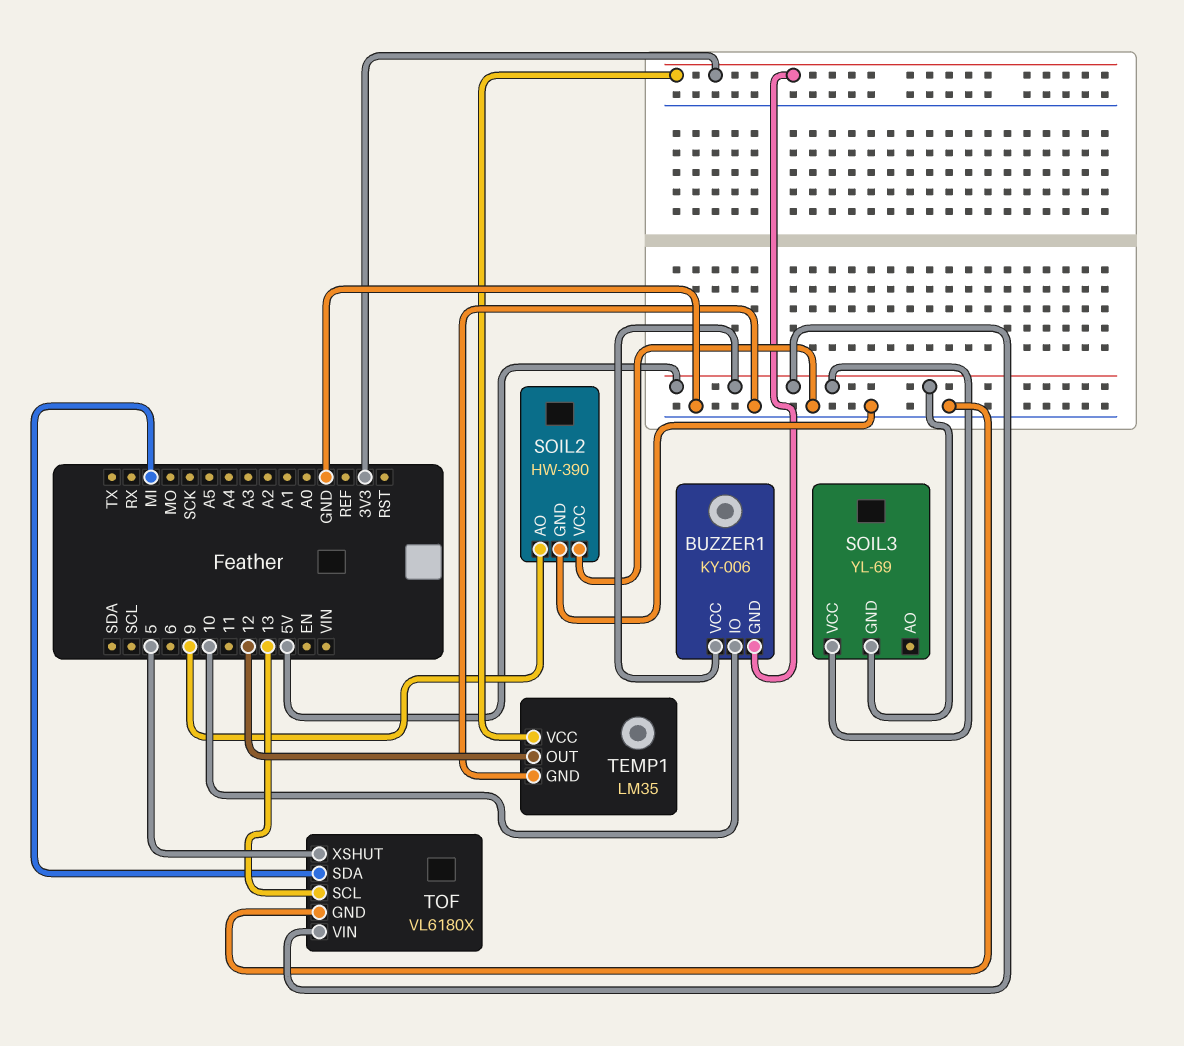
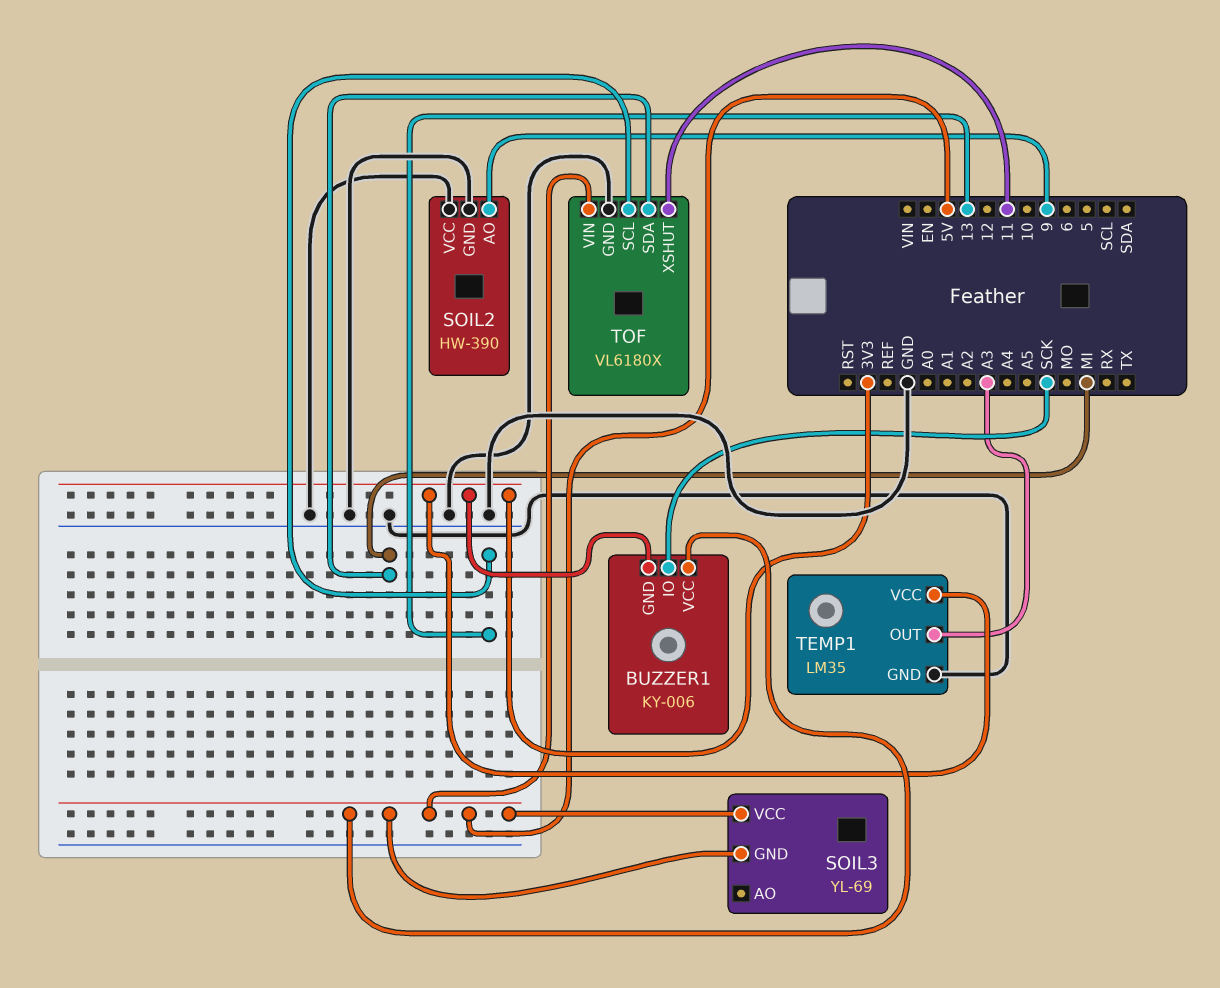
BUZZER1 pin IO: 10 -> SCK
TEMP1 pin OUT: 12 -> A3
TOF pin XSHUT: 5 -> 11

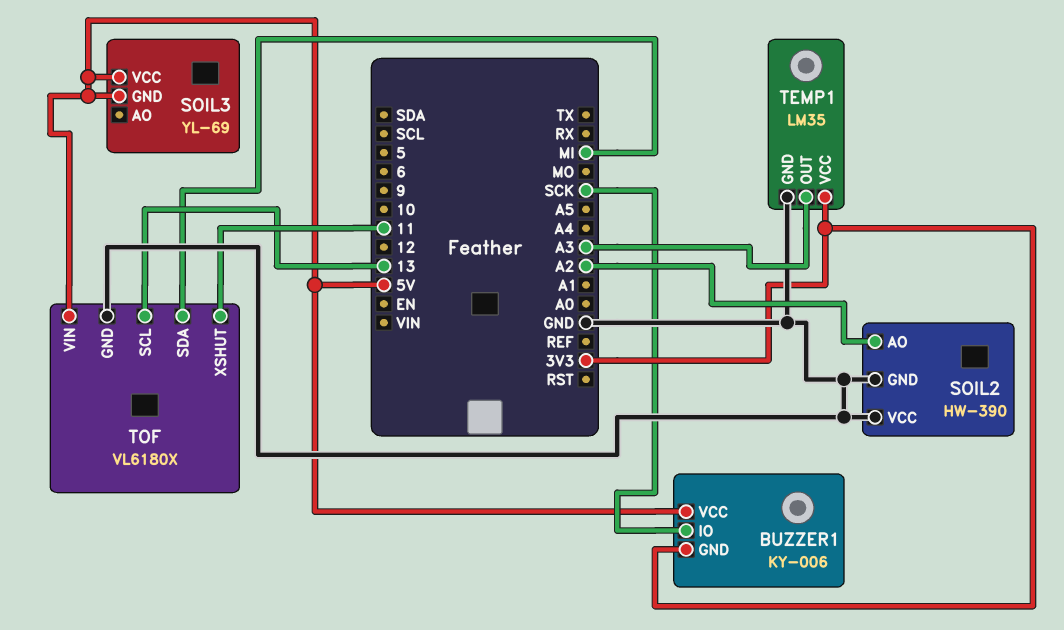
SOIL2 pin AO: 9 -> A2

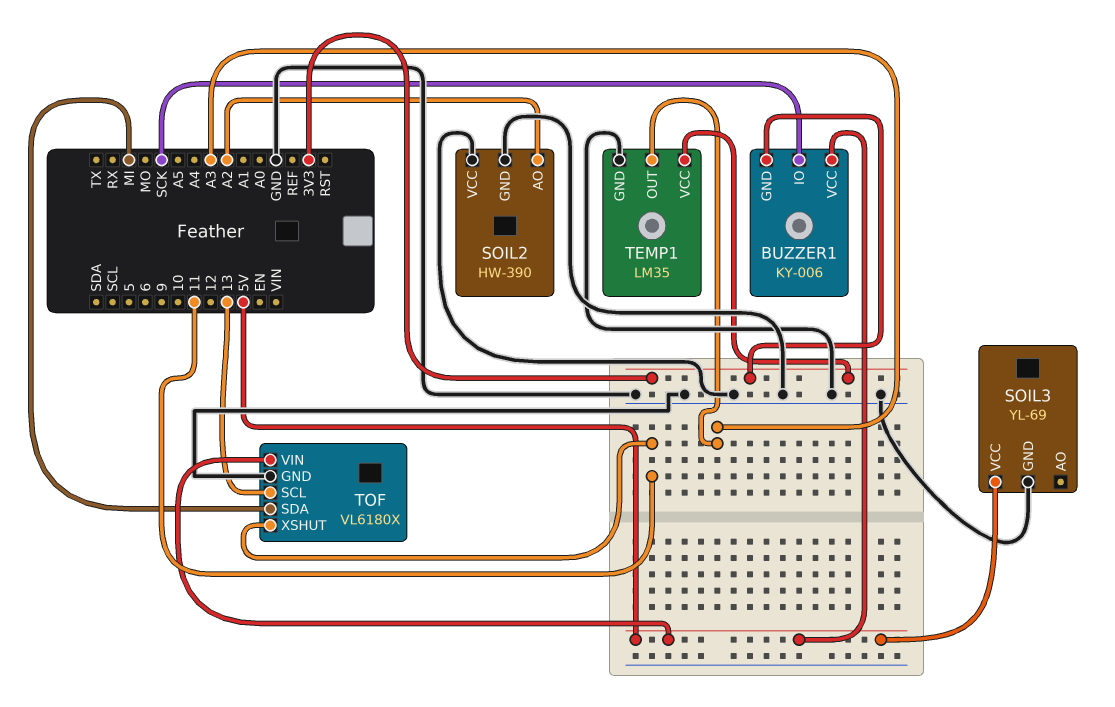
SOIL3 pin GND: 5V -> GND

